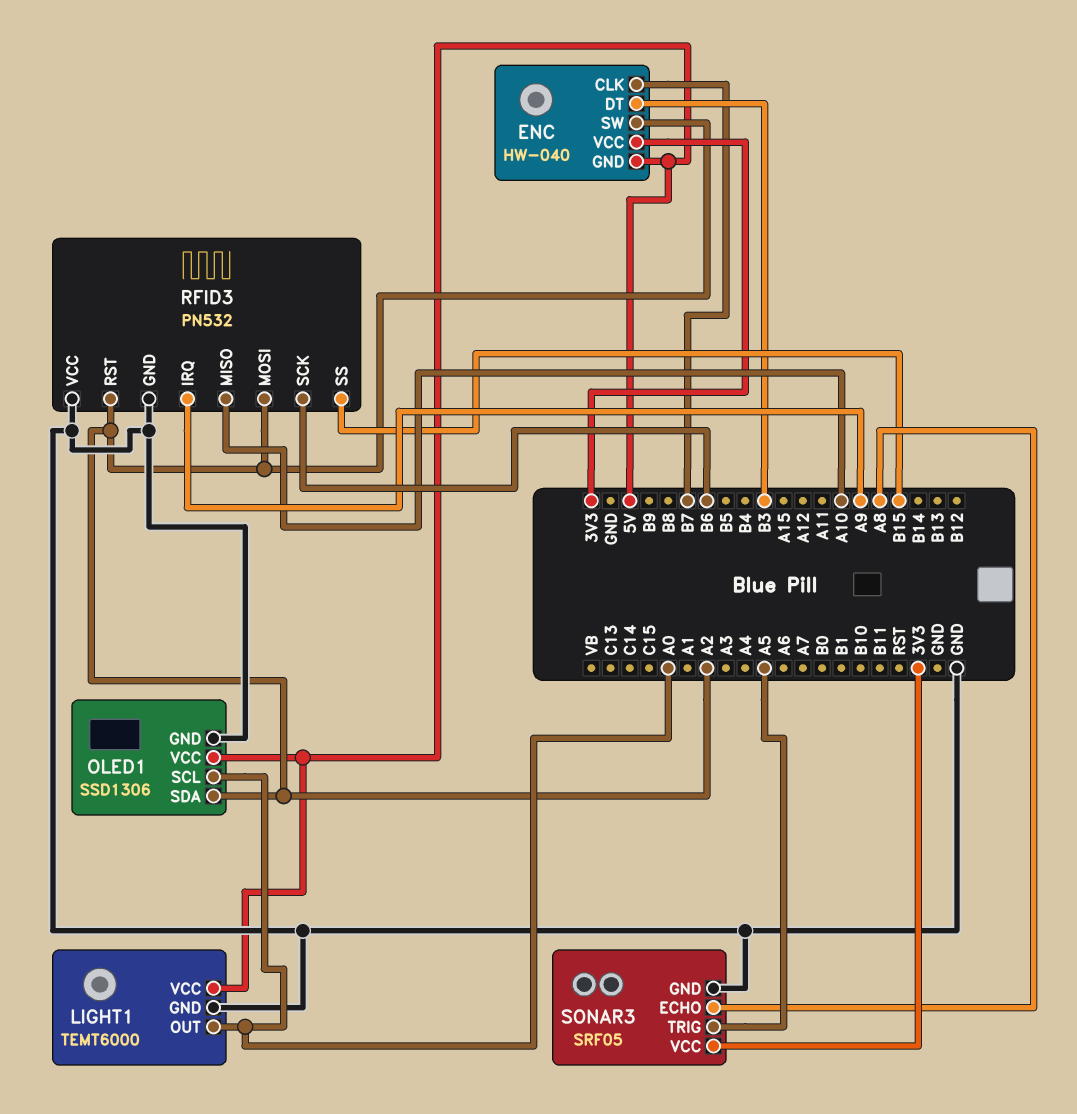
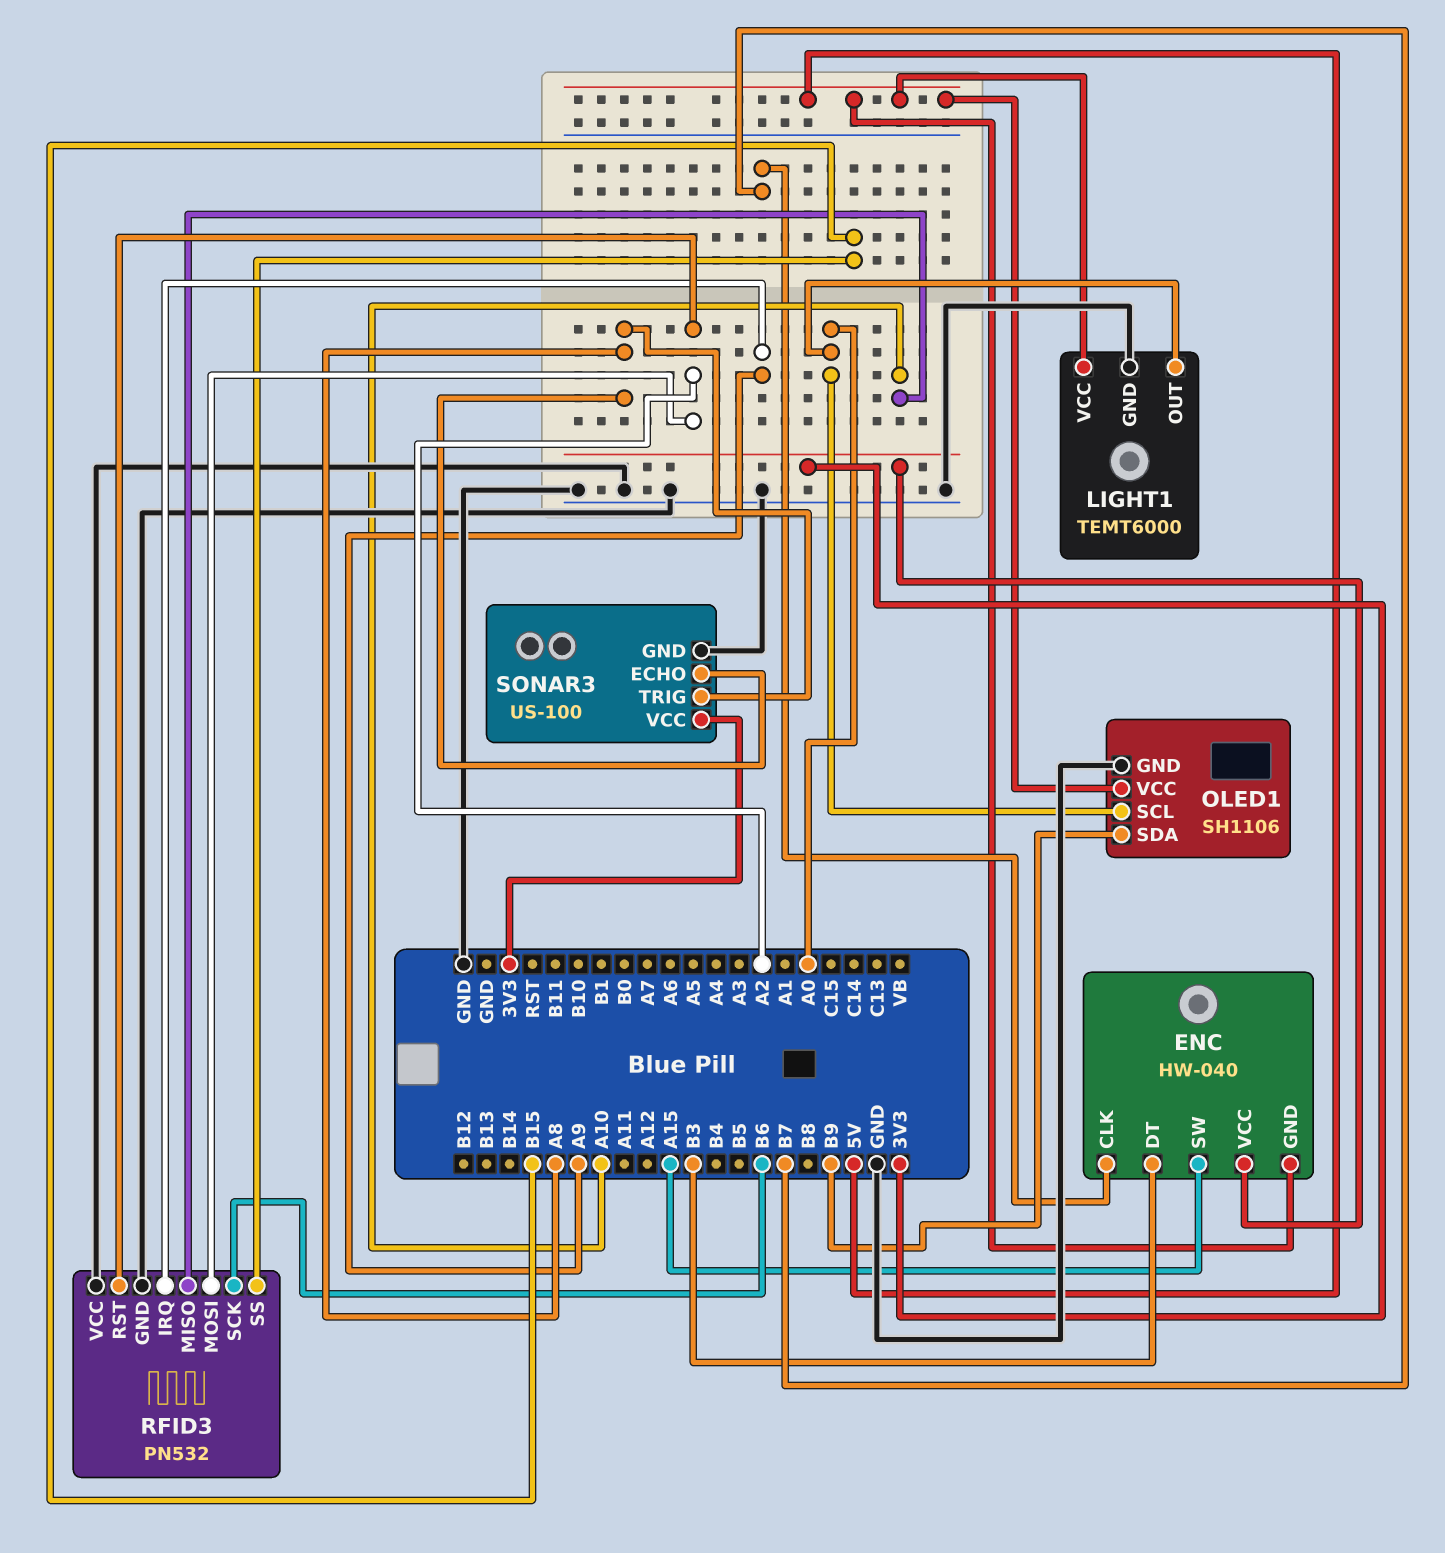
ENC pin SW: A2 -> A15
OLED1: SSD1306 -> SH1106
OLED1 pin SDA: A2 -> B9
SONAR3: SRF05 -> US-100
SONAR3 pin TRIG: A5 -> A8

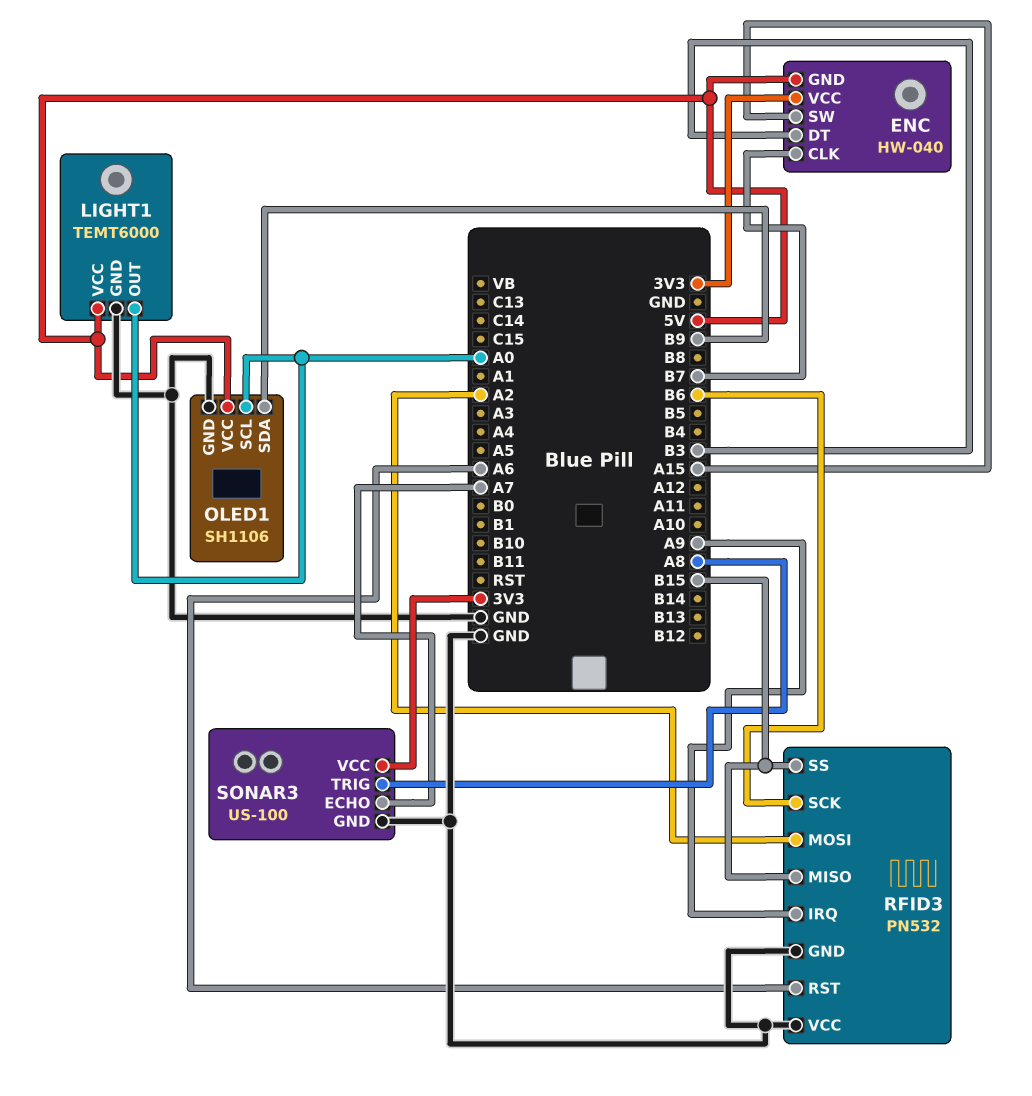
RFID3 pin MISO: A10 -> B15
RFID3 pin RST: A2 -> A6
SONAR3 pin ECHO: A8 -> A7

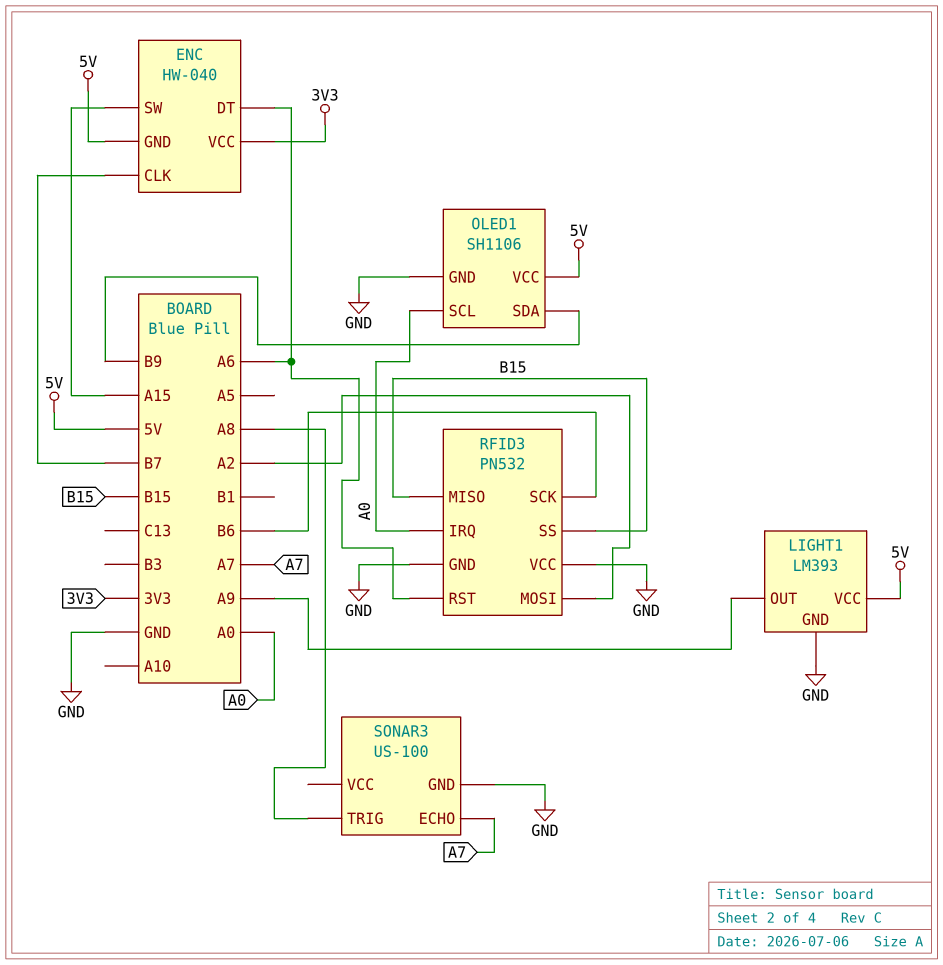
ENC pin DT: B3 -> A6
LIGHT1: TEMT6000 -> LM393
LIGHT1 pin OUT: A0 -> A9
RFID3 pin IRQ: A9 -> A0
SONAR3 pin VCC: 3V3 -> none

